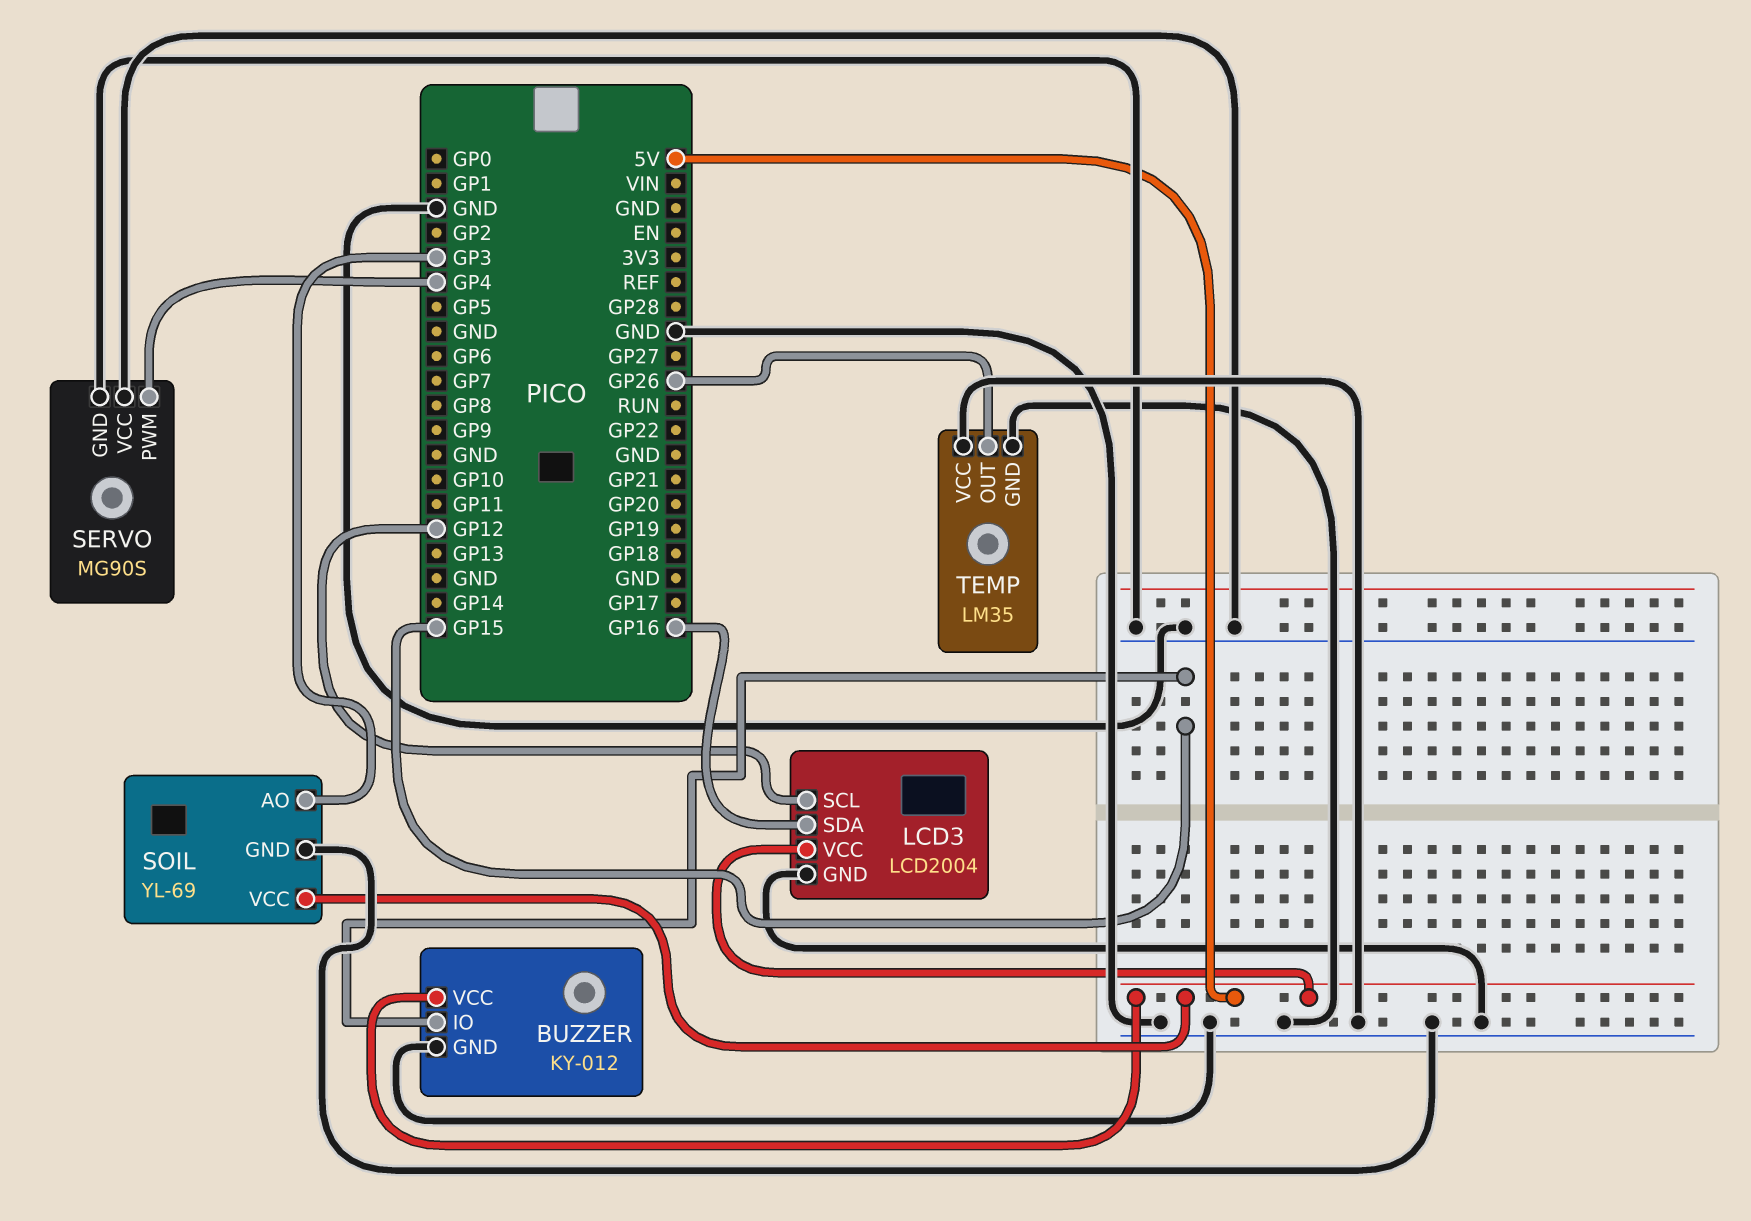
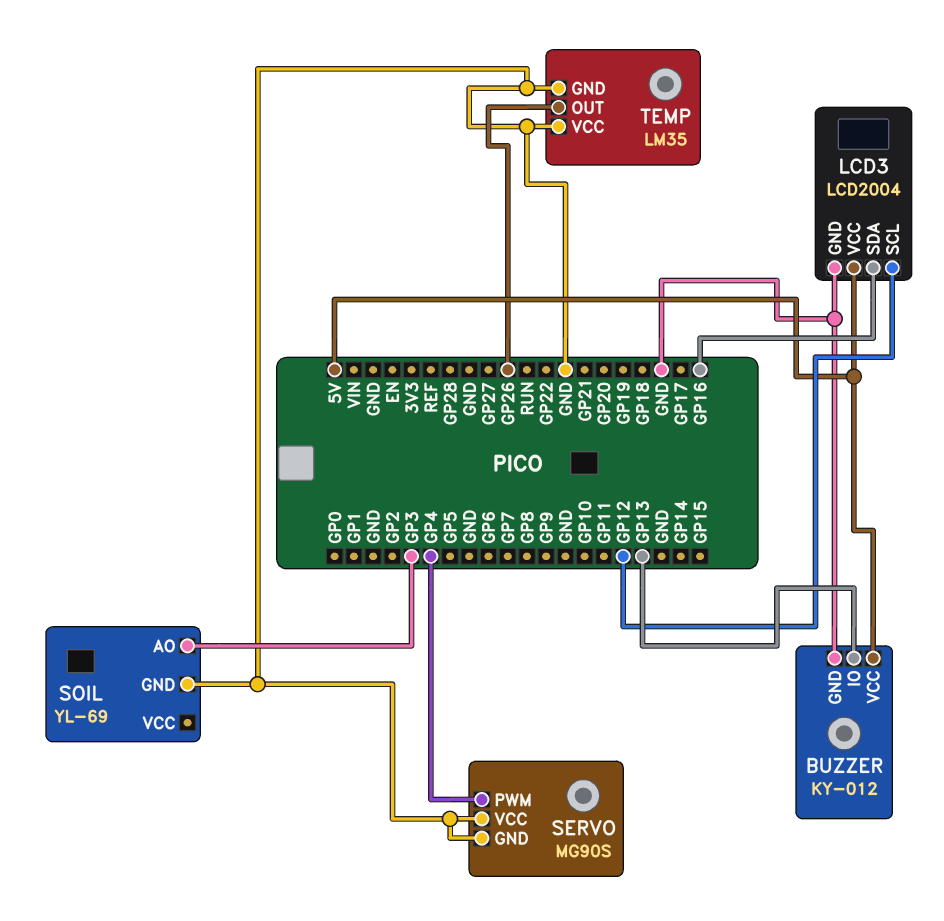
BUZZER pin IO: GP15 -> GP13
SOIL pin VCC: 5V -> none

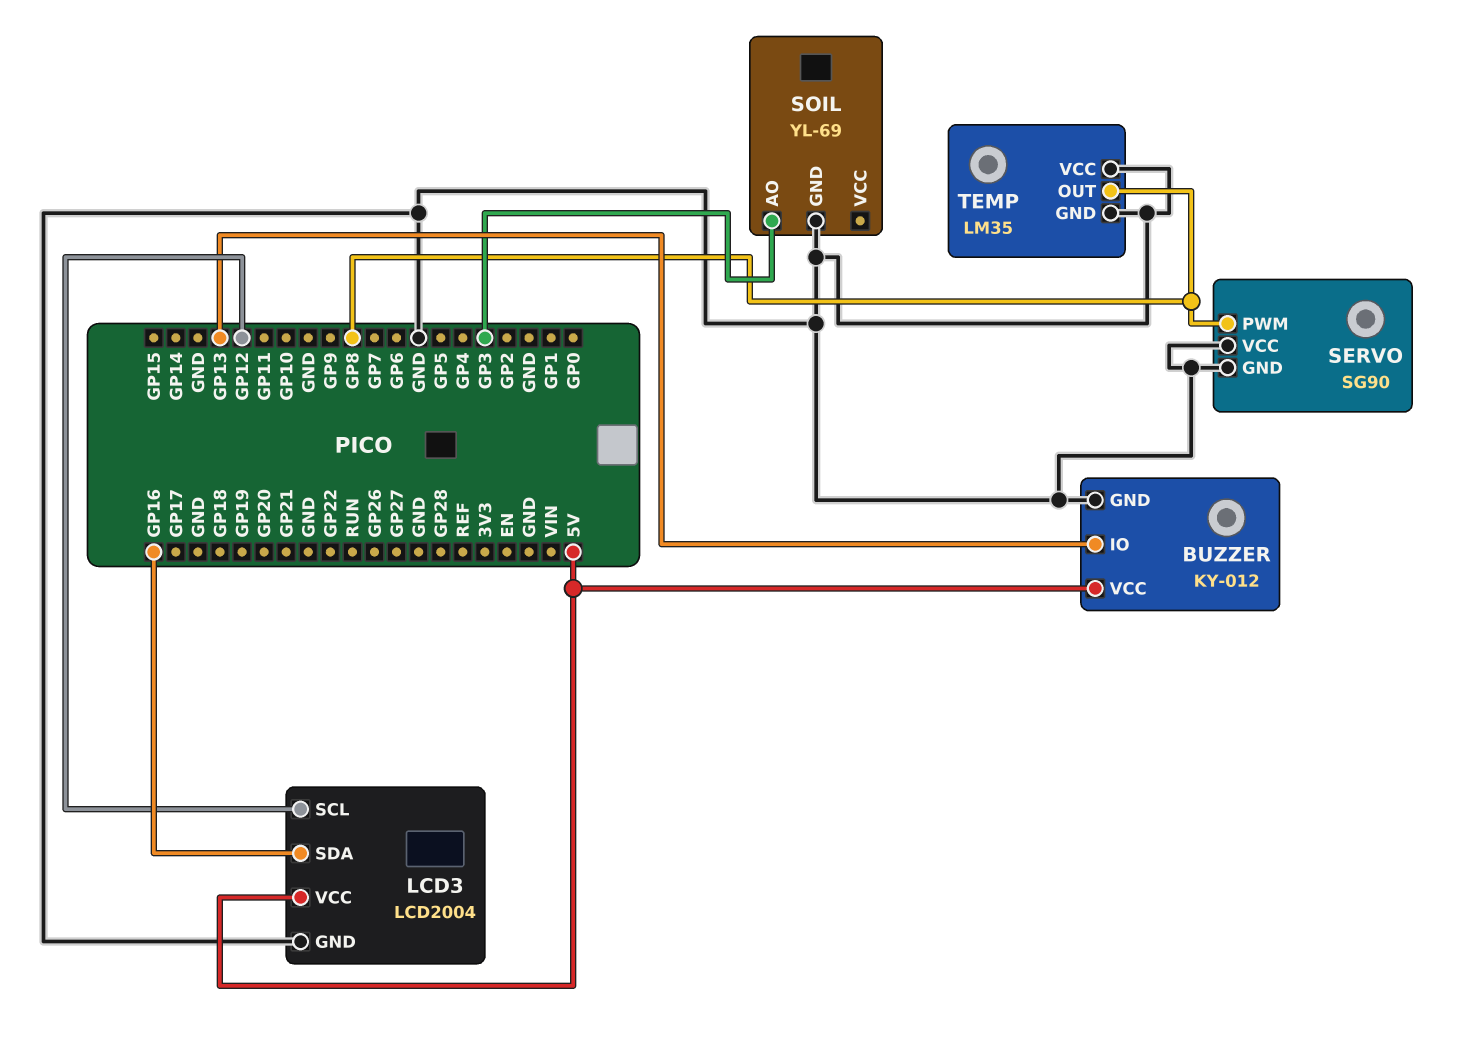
SERVO: MG90S -> SG90
SERVO pin PWM: GP4 -> GP8
TEMP pin OUT: GP26 -> GP8

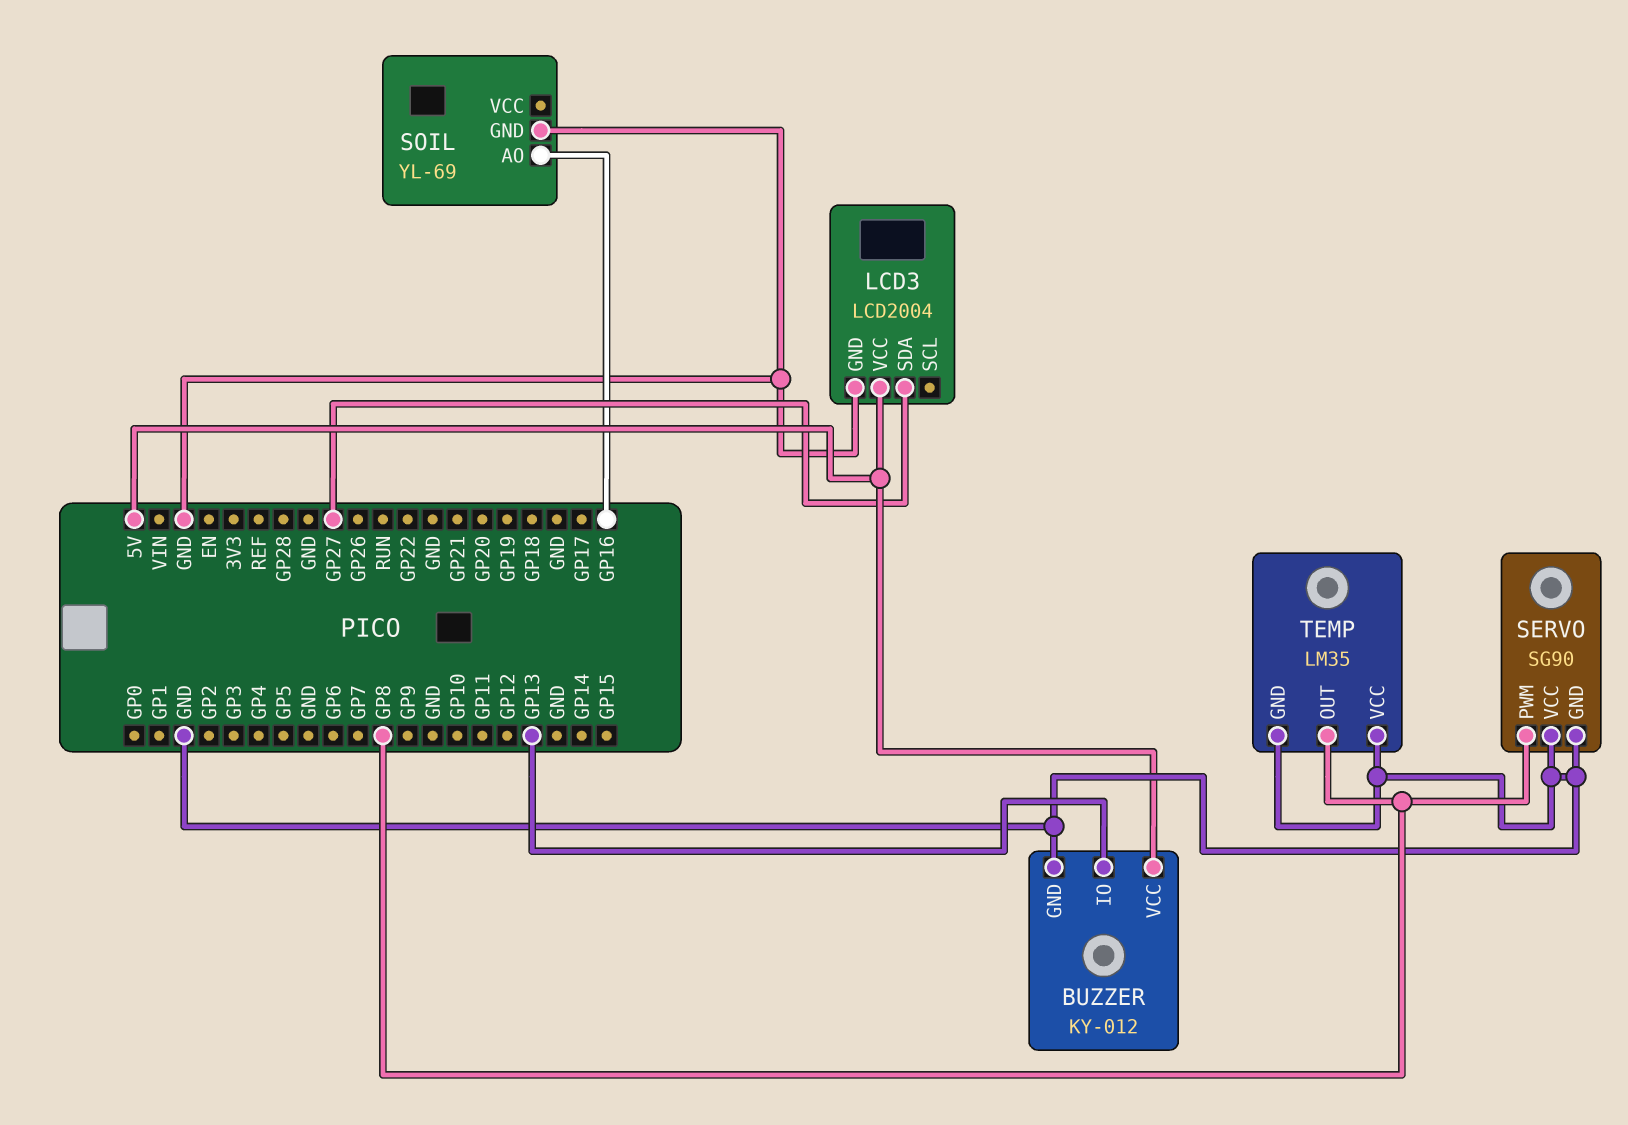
LCD3 pin SCL: GP12 -> none
LCD3 pin SDA: GP16 -> GP27
SOIL pin AO: GP3 -> GP16

